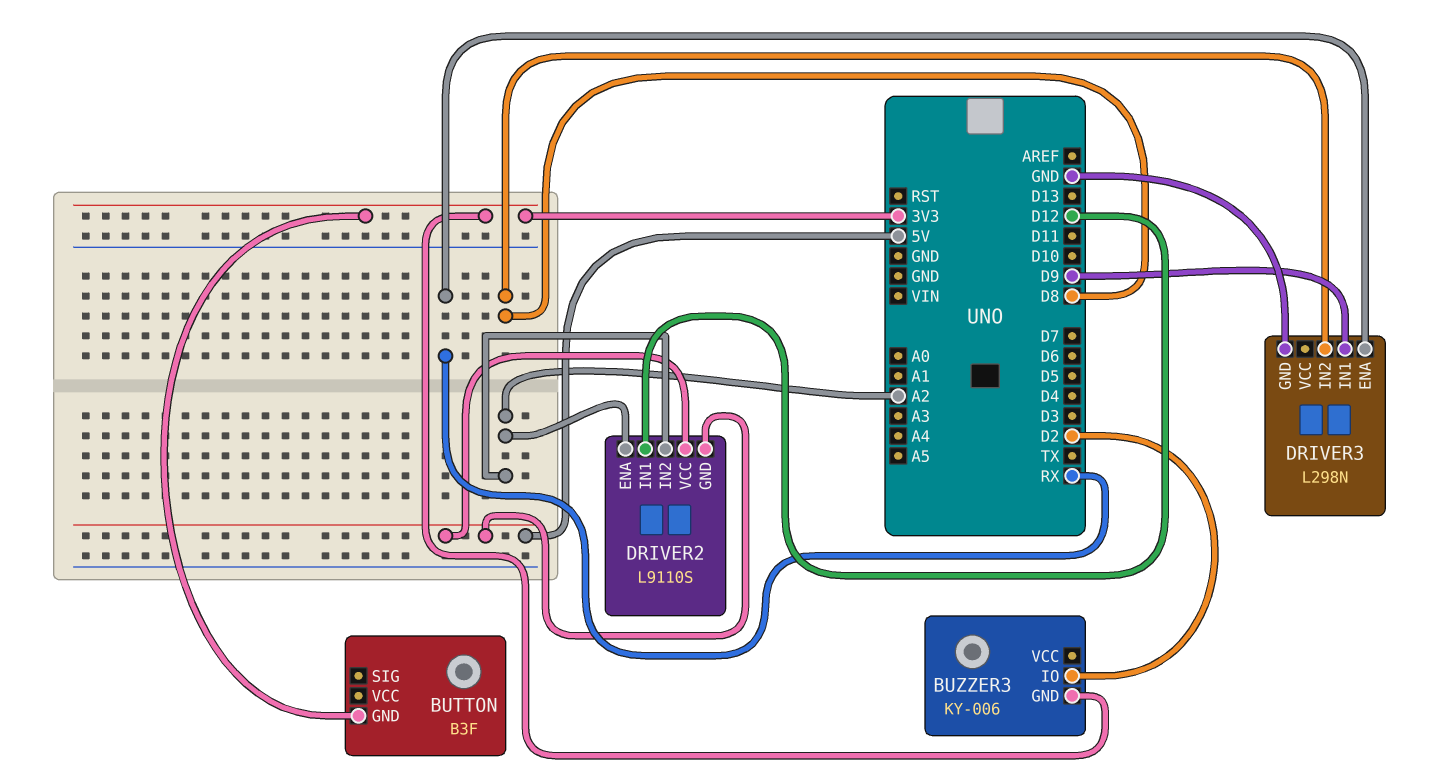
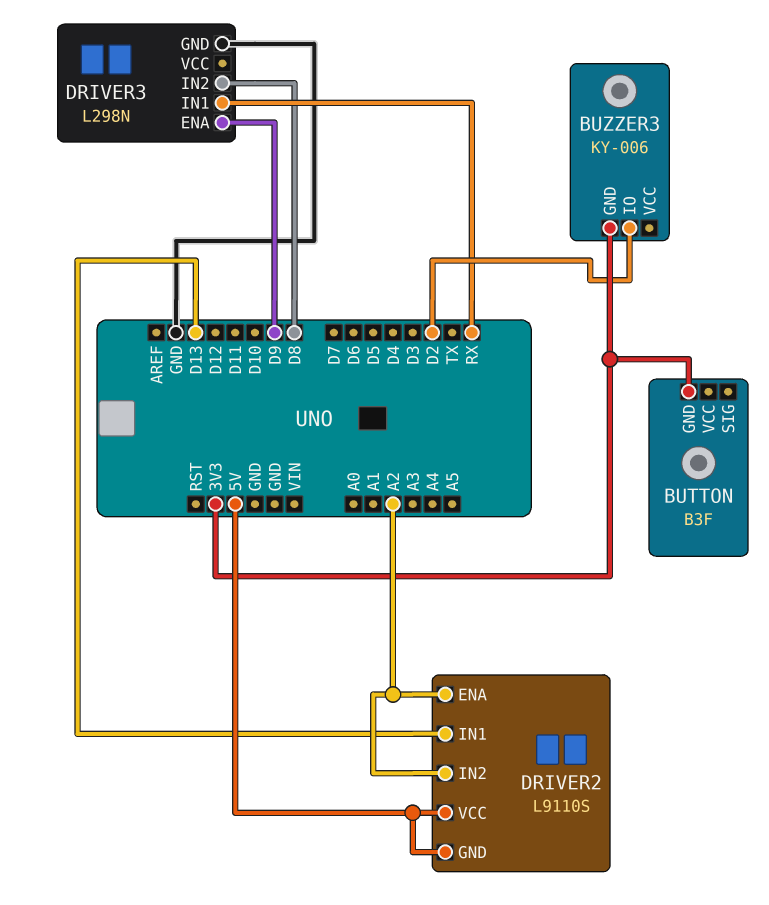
DRIVER2 pin IN1: D12 -> D13
DRIVER3 pin ENA: RX -> D9
DRIVER3 pin IN1: D9 -> RX

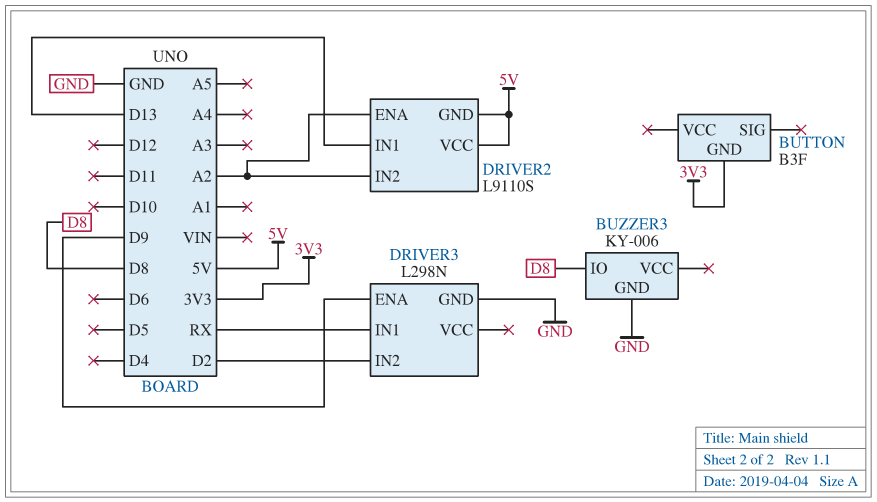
BUZZER3 pin GND: 3V3 -> GND
BUZZER3 pin IO: D2 -> D8
DRIVER3 pin IN2: D8 -> D2

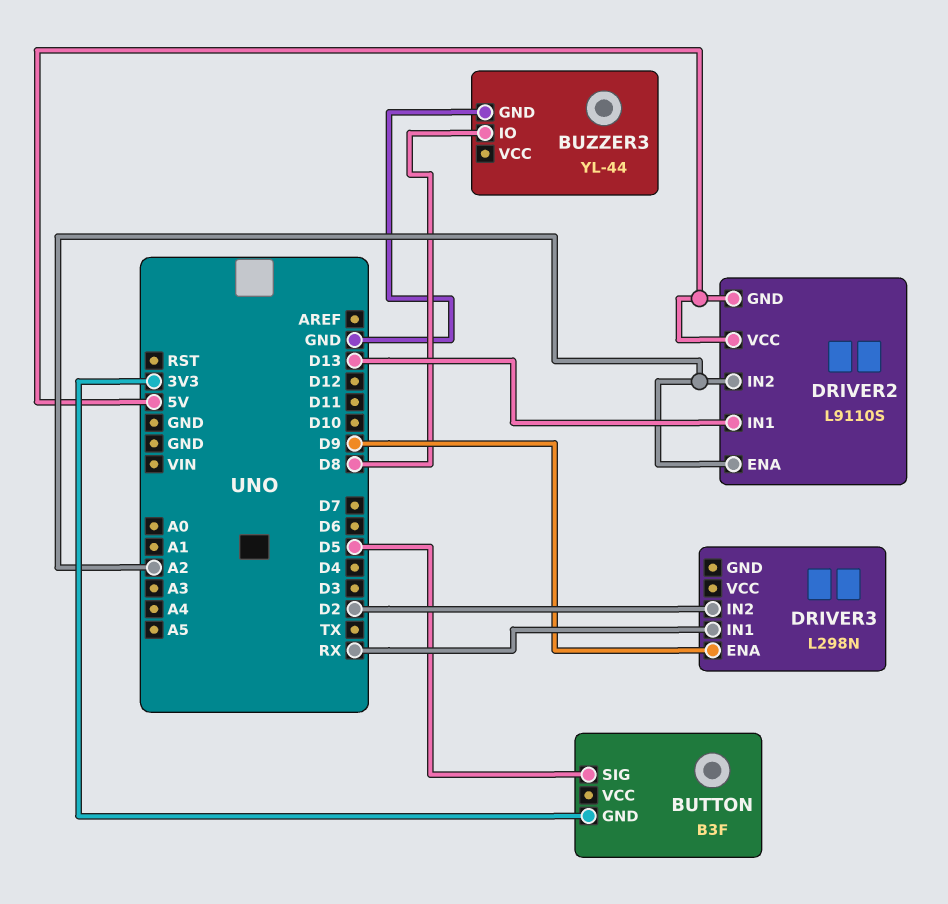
BUTTON pin SIG: none -> D5
BUZZER3: KY-006 -> YL-44
DRIVER3 pin GND: GND -> none

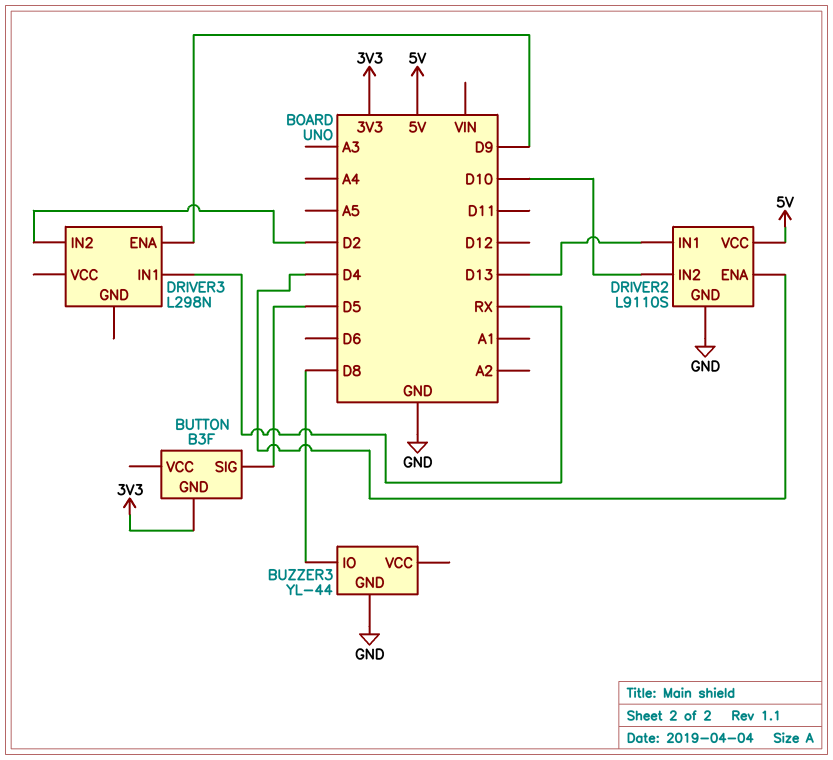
DRIVER2 pin ENA: A2 -> D4
DRIVER2 pin GND: 5V -> GND
DRIVER2 pin IN2: A2 -> D10

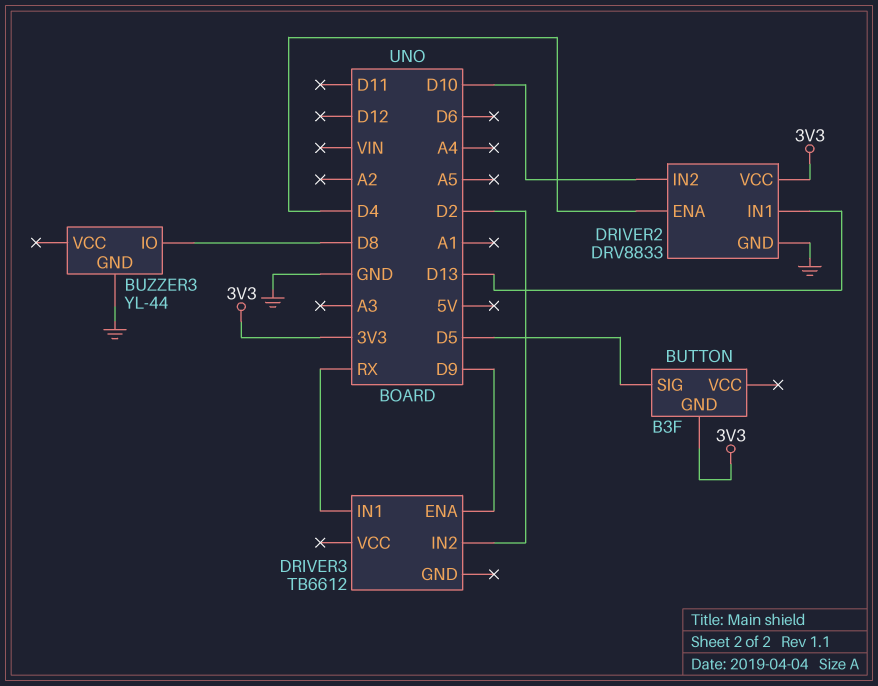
DRIVER2: L9110S -> DRV8833
DRIVER2 pin VCC: 5V -> 3V3
DRIVER3: L298N -> TB6612

